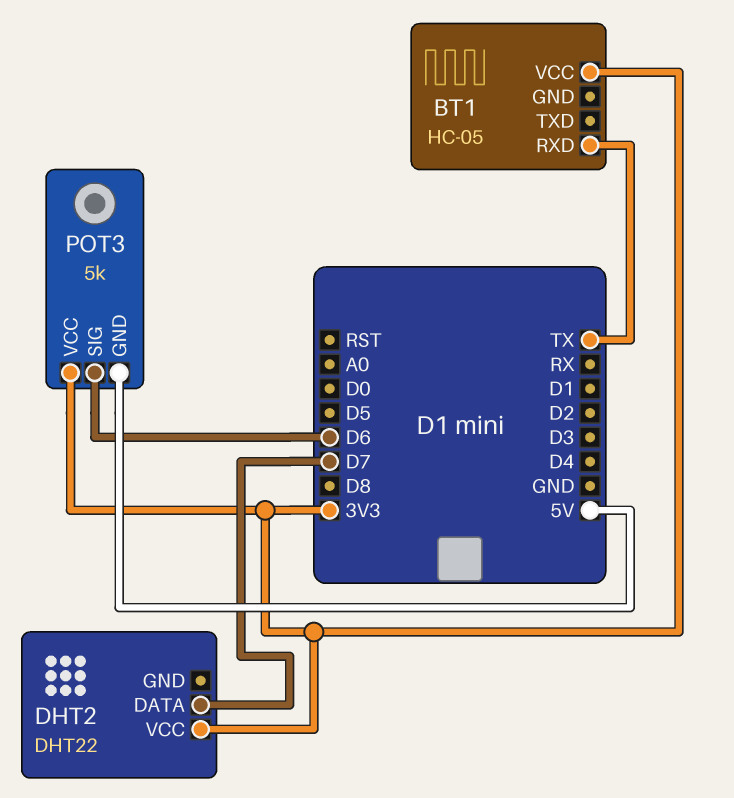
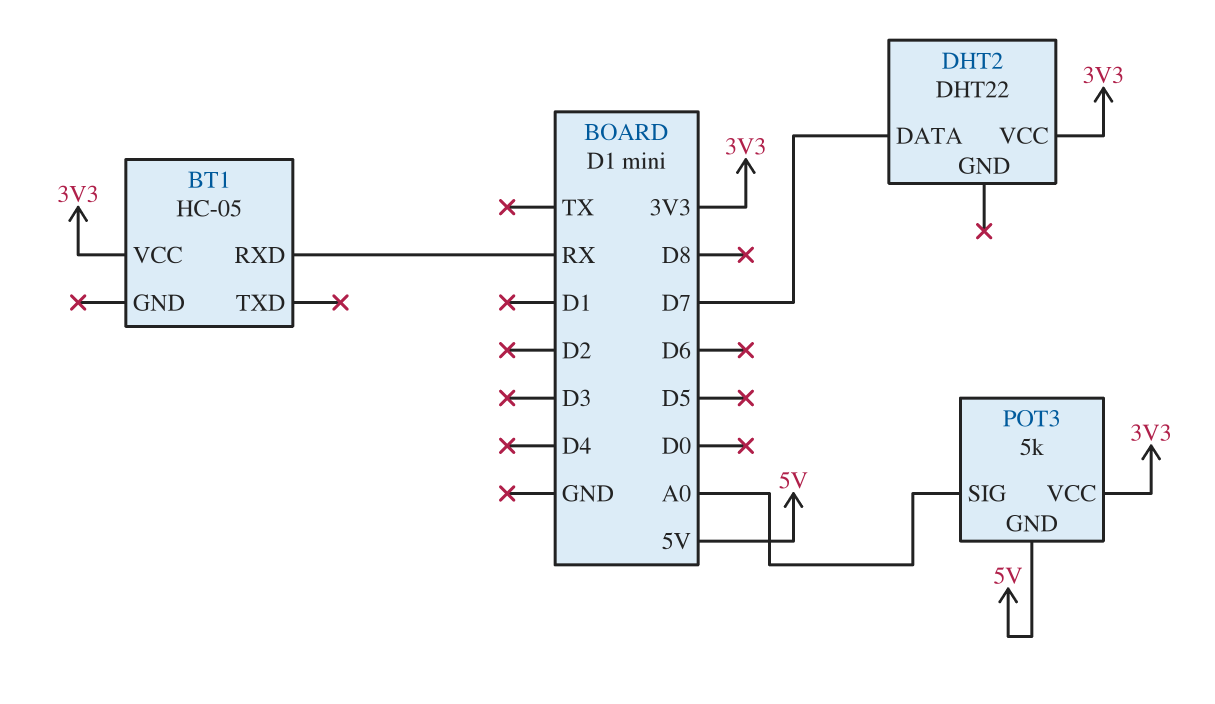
BT1 pin RXD: TX -> RX
POT3 pin SIG: D6 -> A0

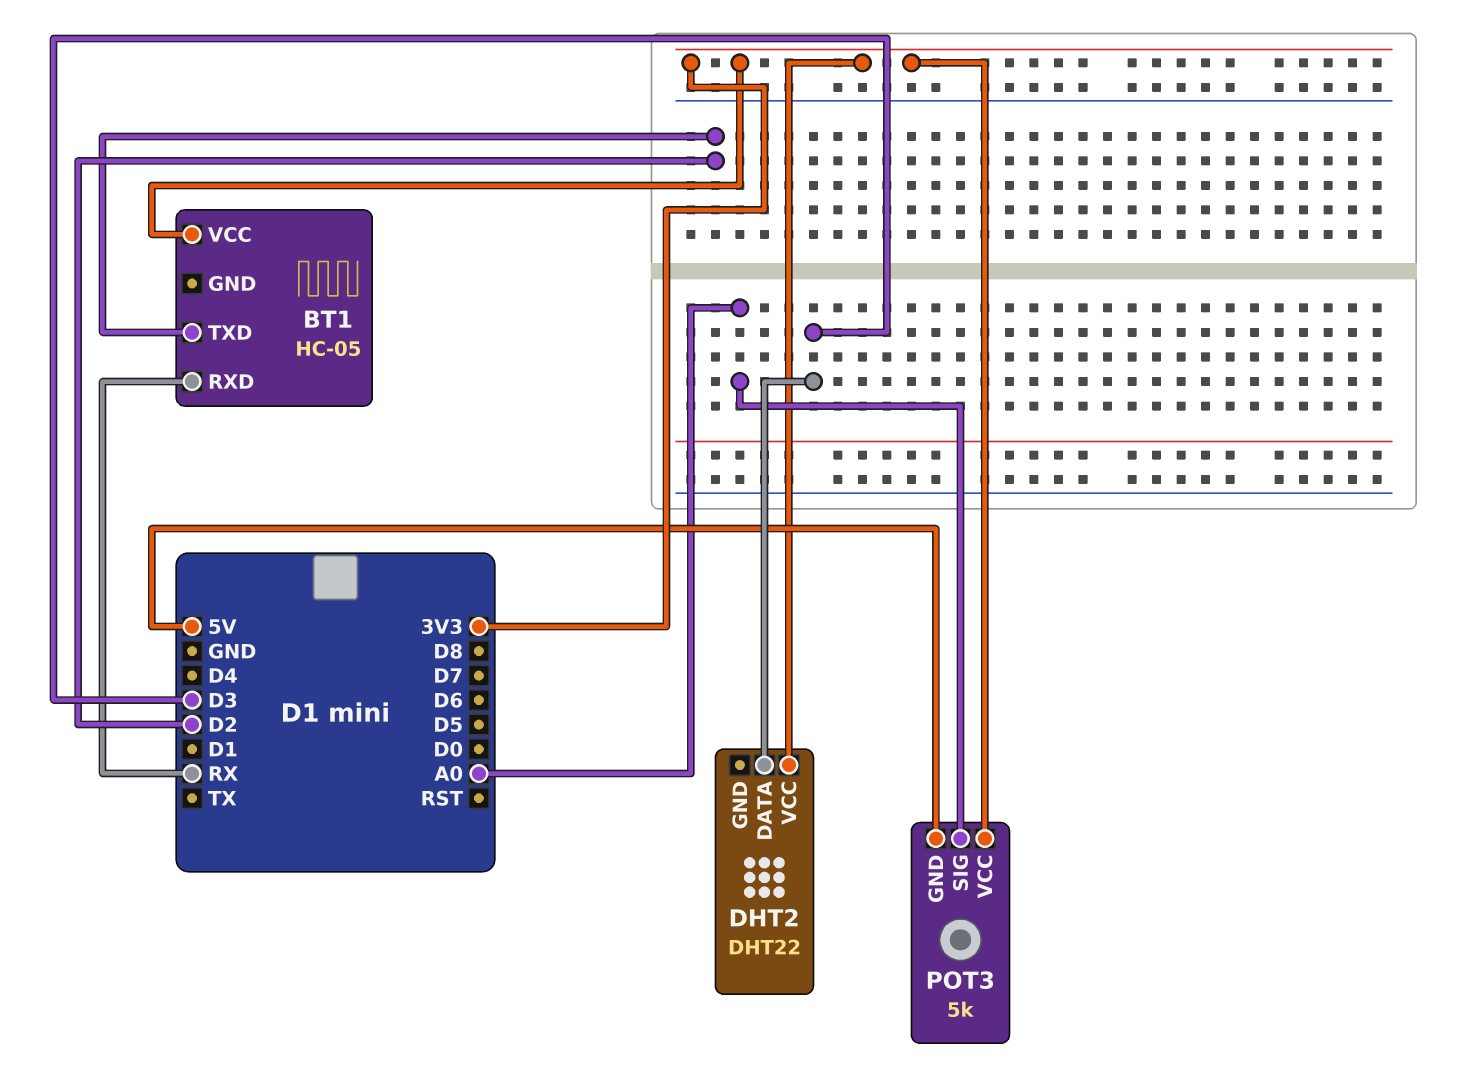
BT1 pin TXD: none -> D2
DHT2 pin DATA: D7 -> D3

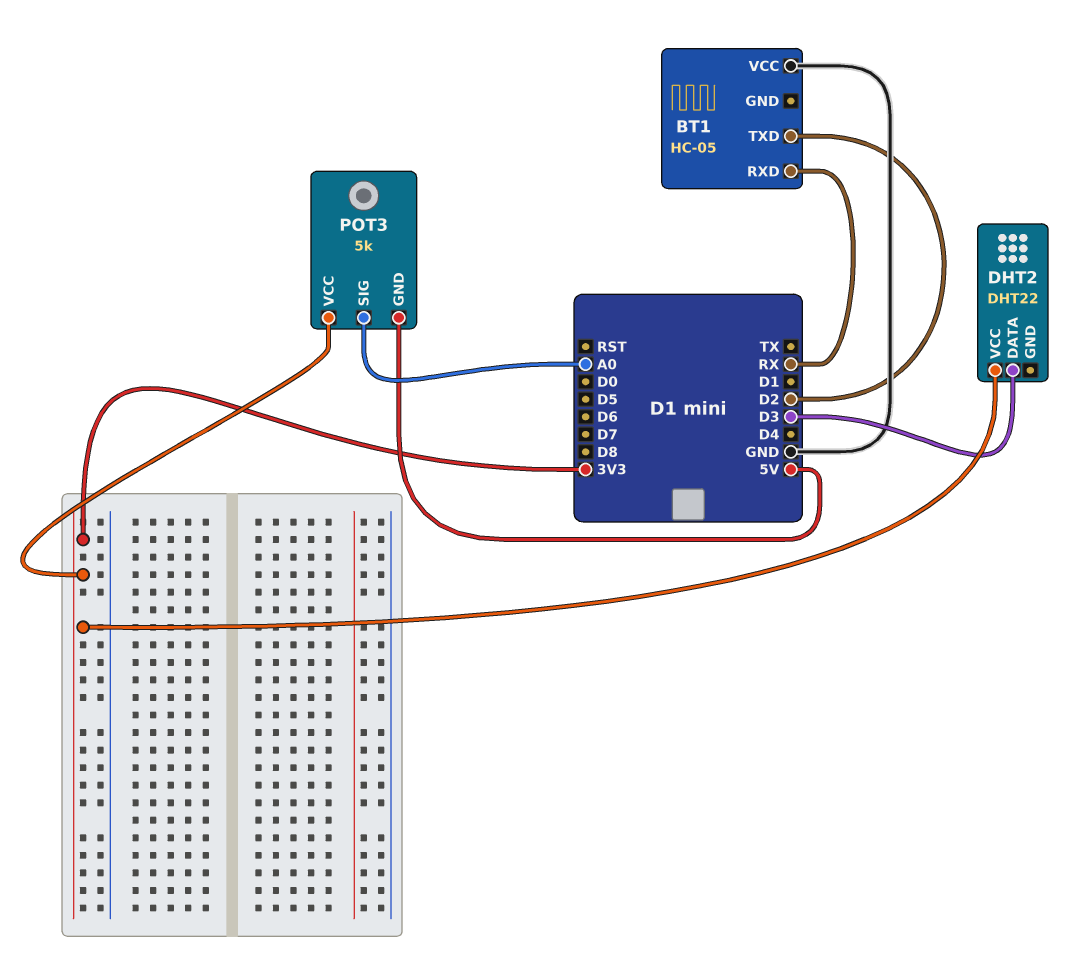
BT1 pin VCC: 3V3 -> GND

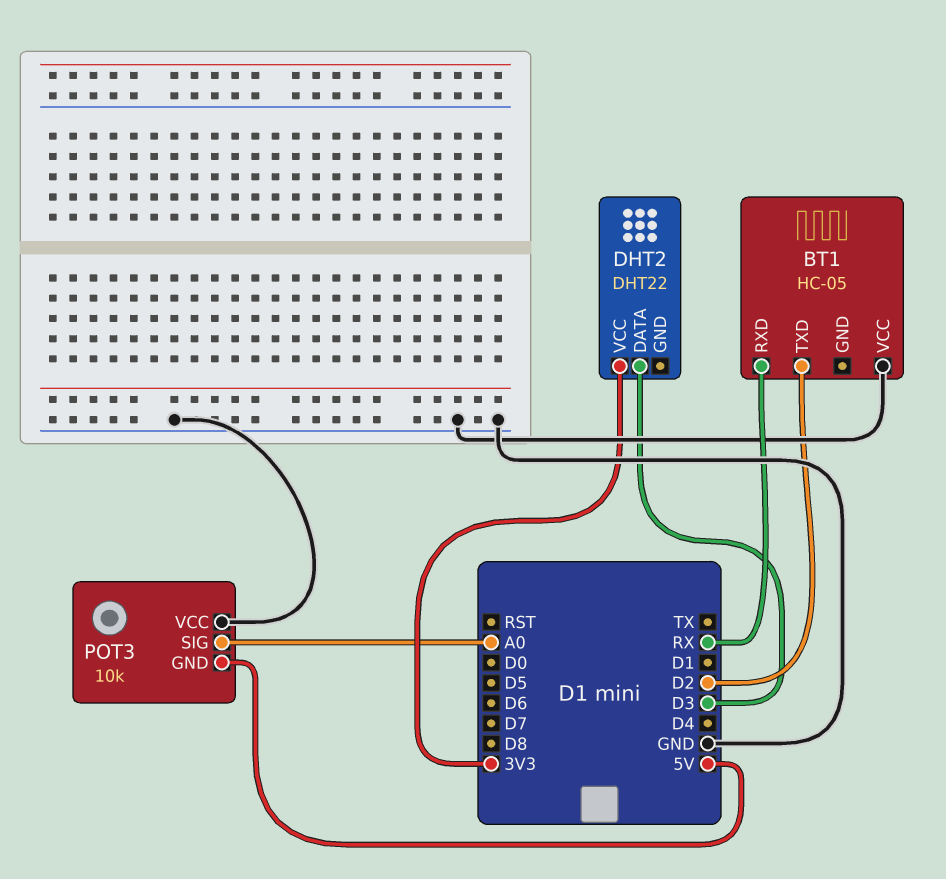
POT3: 5k -> 10k
POT3 pin VCC: 3V3 -> GND

